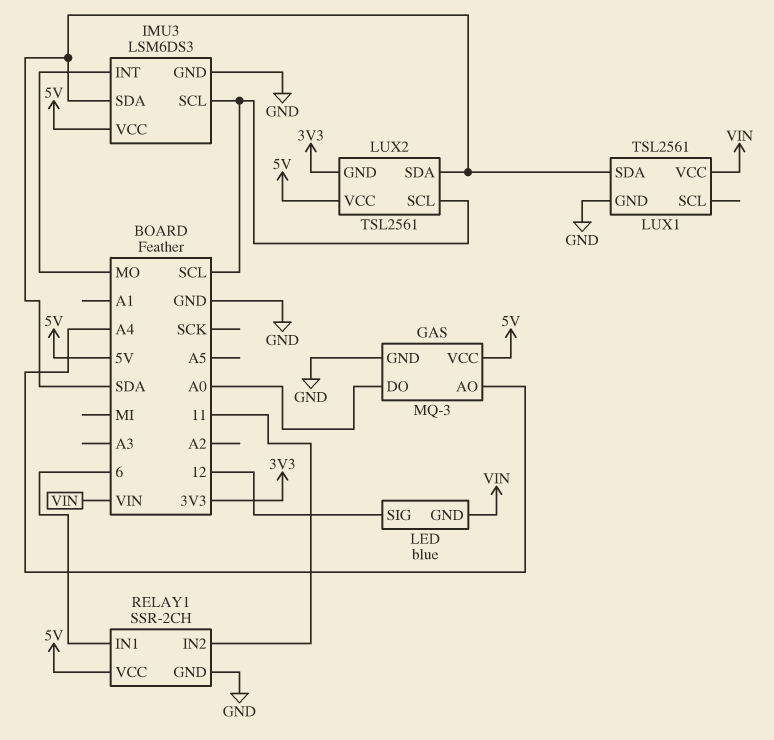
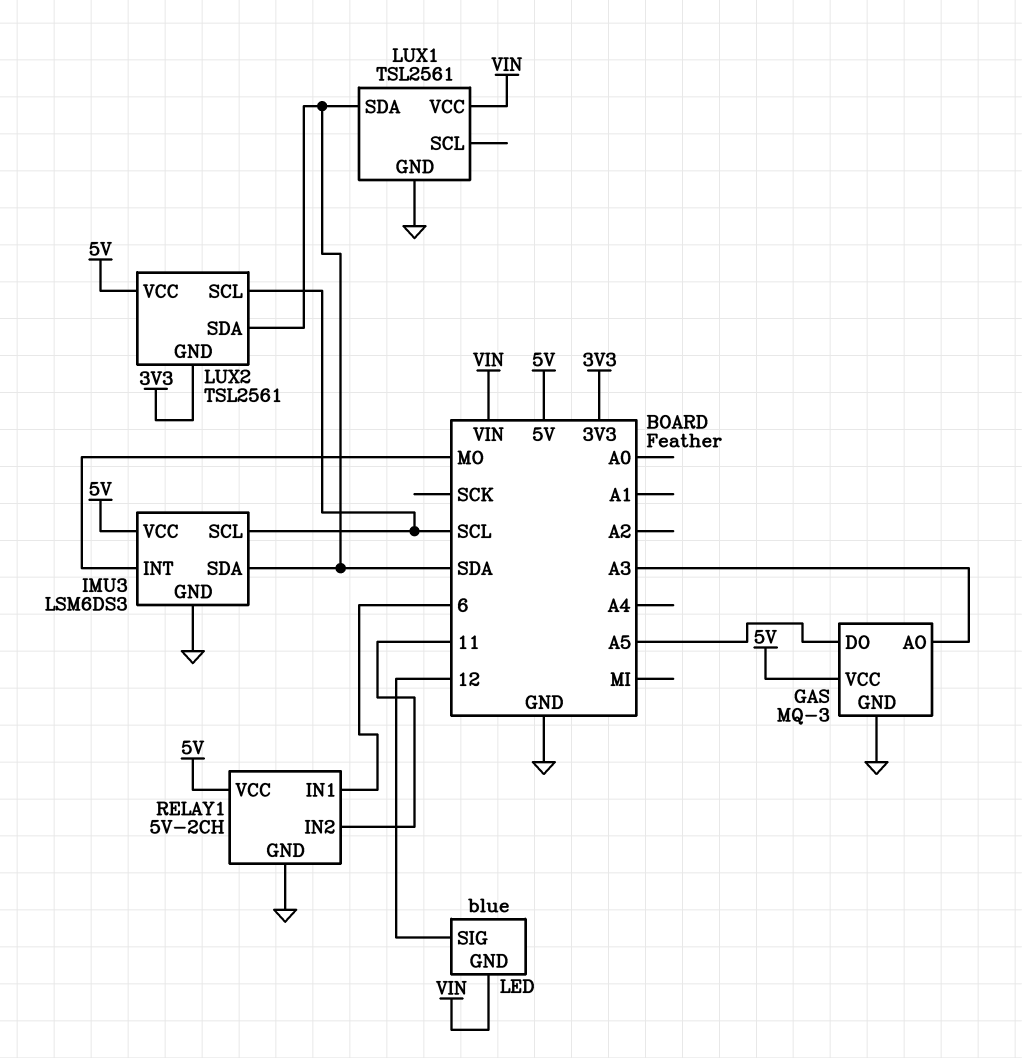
GAS pin AO: A4 -> A3
GAS pin DO: A0 -> A5
RELAY1: SSR-2CH -> 5V-2CH

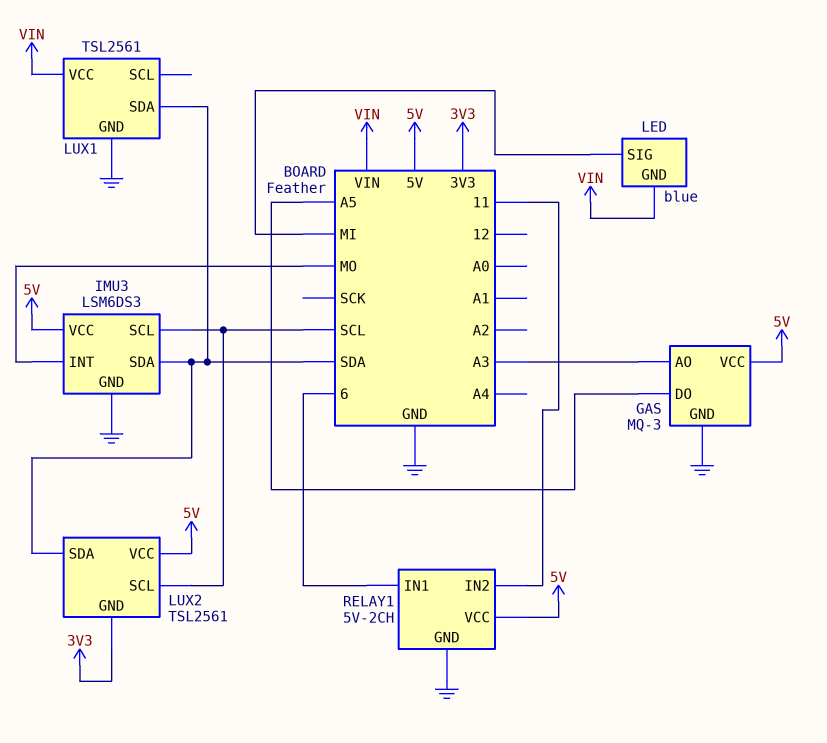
LED pin SIG: 12 -> MI

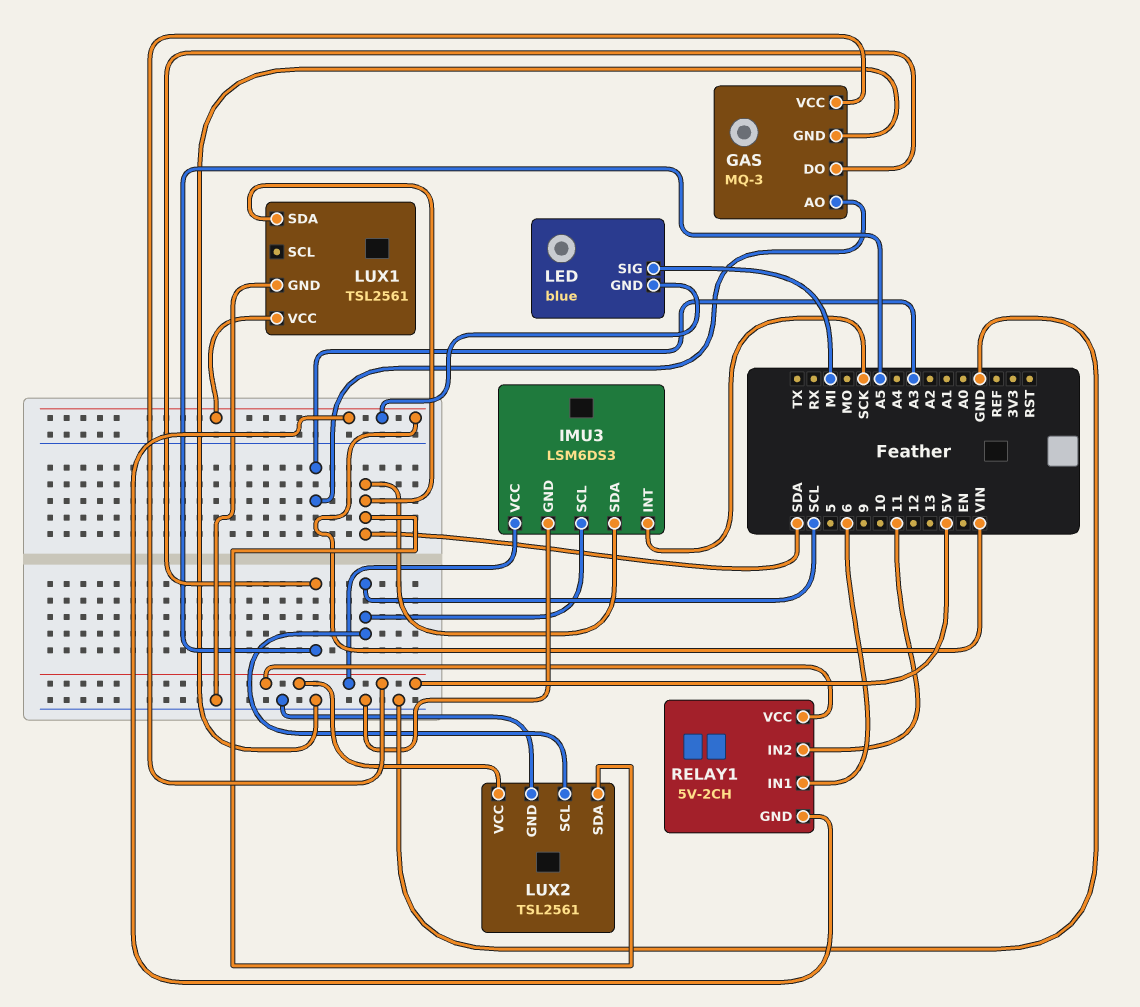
IMU3 pin INT: MO -> SCK
LUX2 pin GND: 3V3 -> GND
RELAY1 pin GND: GND -> VIN

